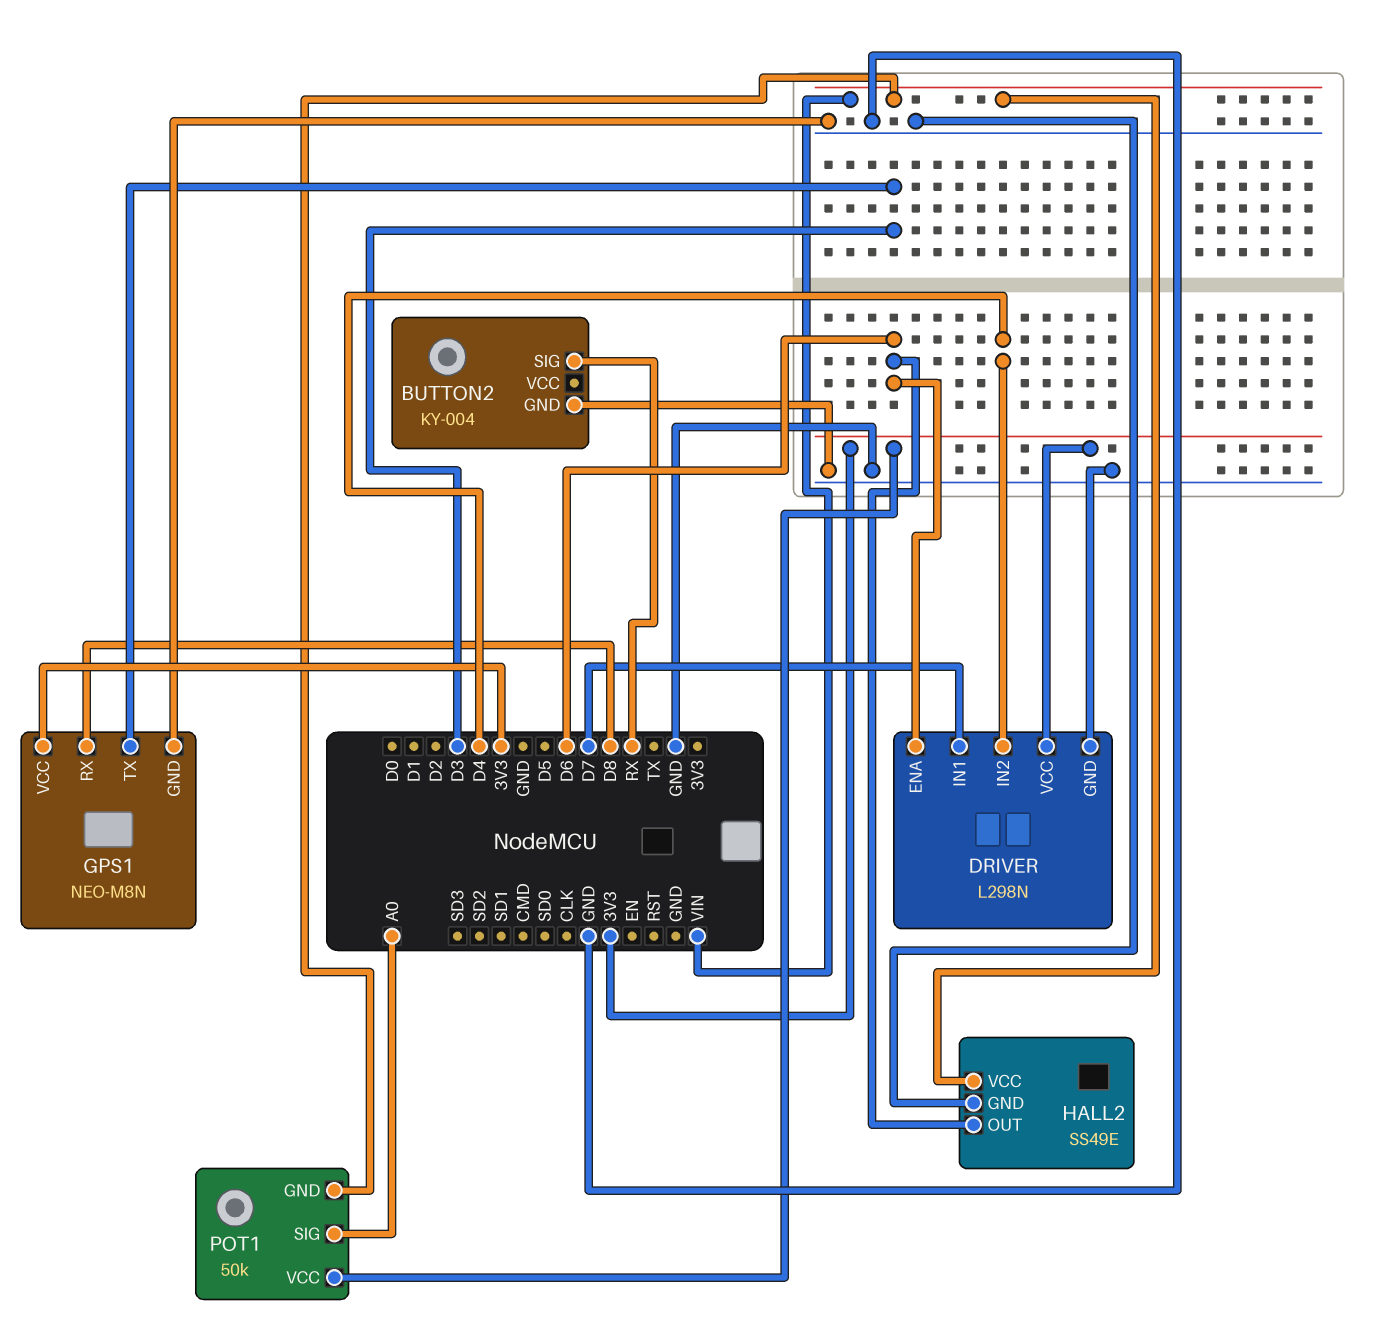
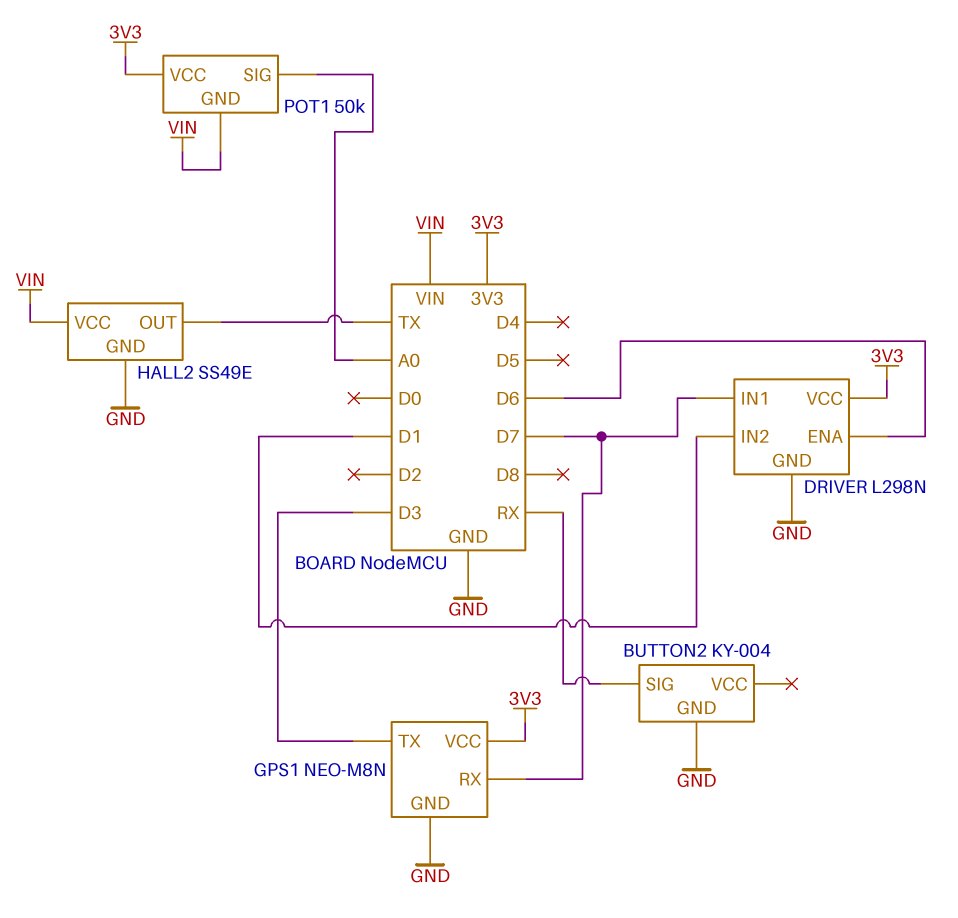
DRIVER pin IN2: D4 -> D1
GPS1 pin RX: D8 -> D7
HALL2 pin OUT: D6 -> TX

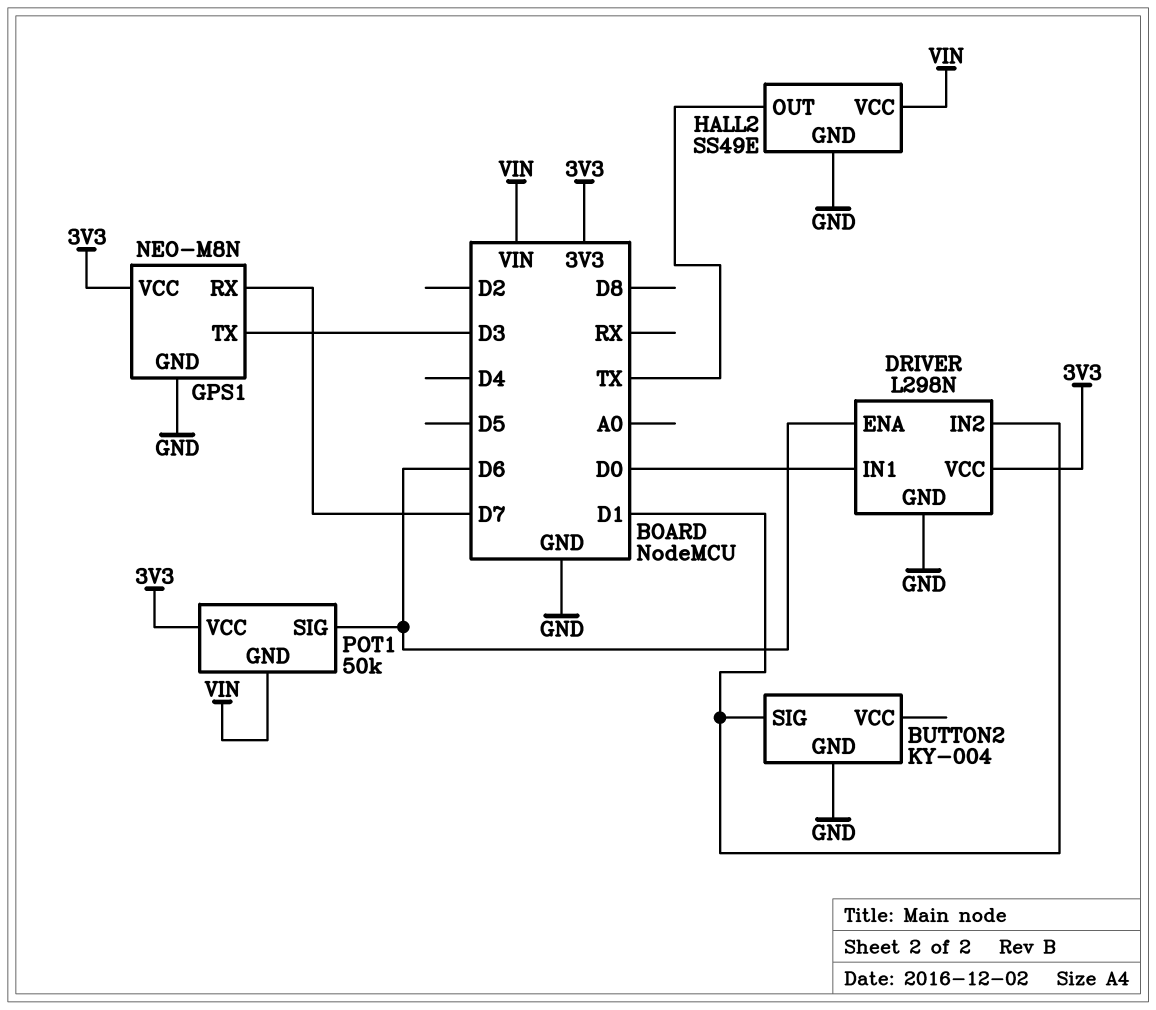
BUTTON2 pin SIG: RX -> D1
DRIVER pin IN1: D7 -> D0
POT1 pin SIG: A0 -> D6

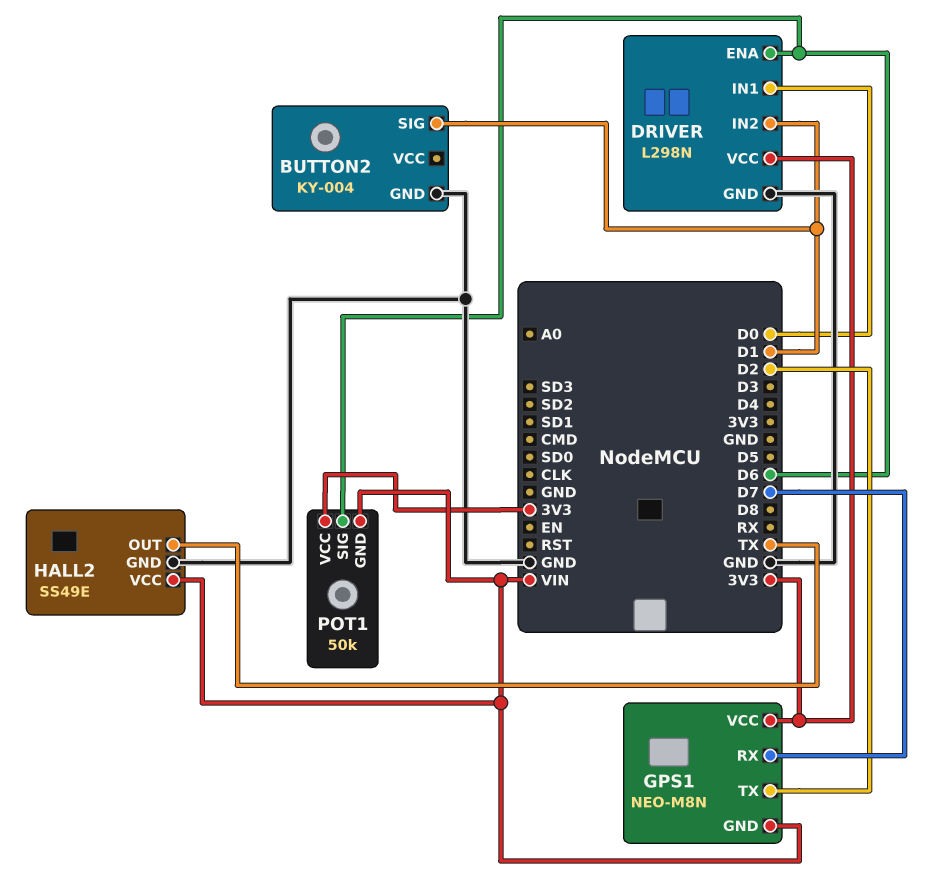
GPS1 pin GND: GND -> VIN
GPS1 pin TX: D3 -> D2

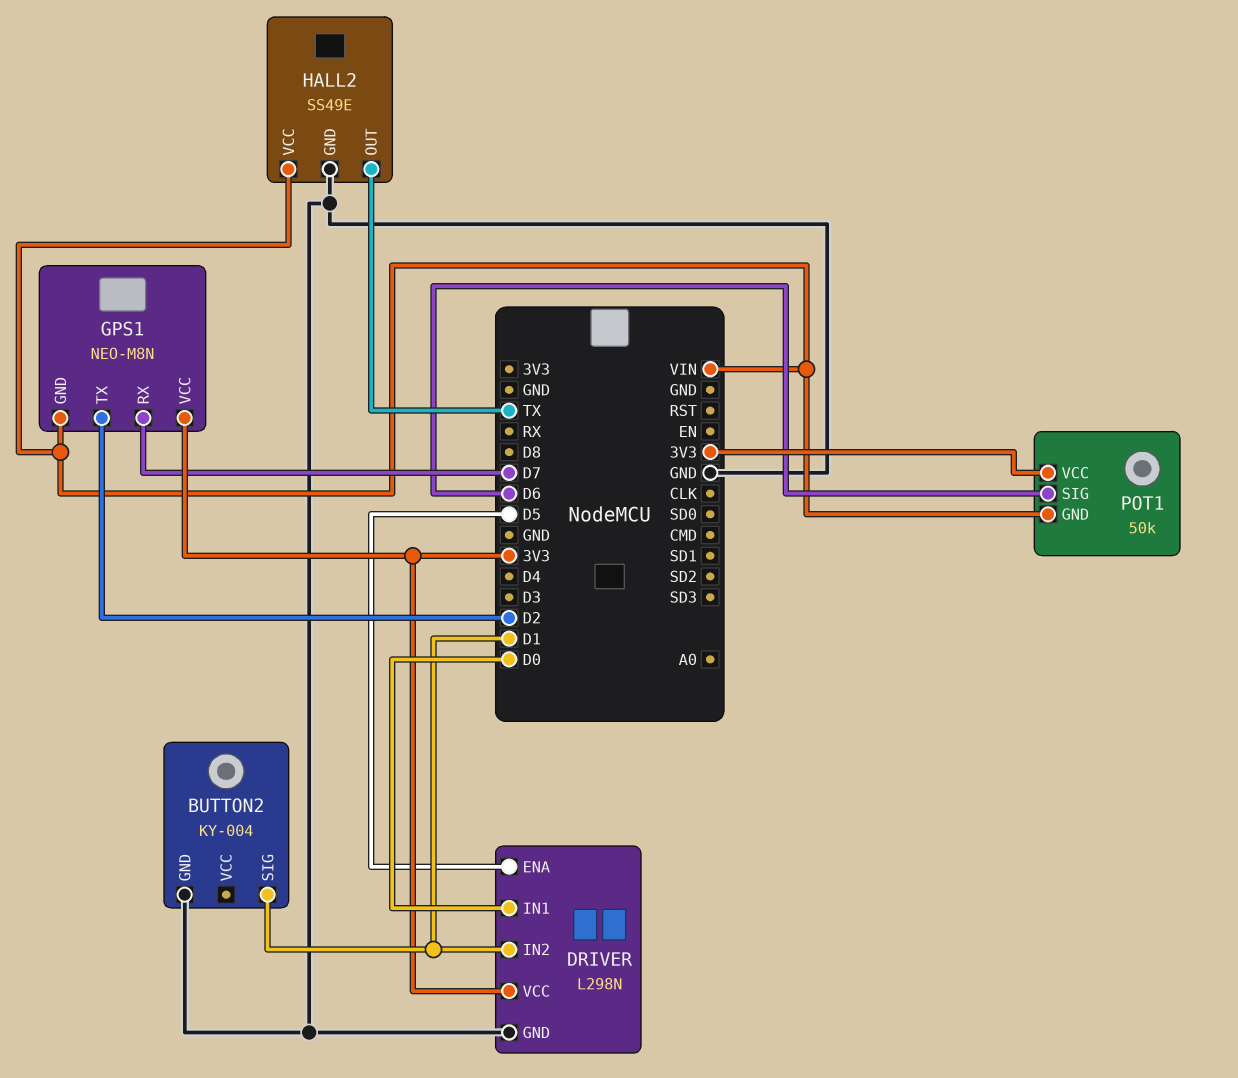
DRIVER pin ENA: D6 -> D5

